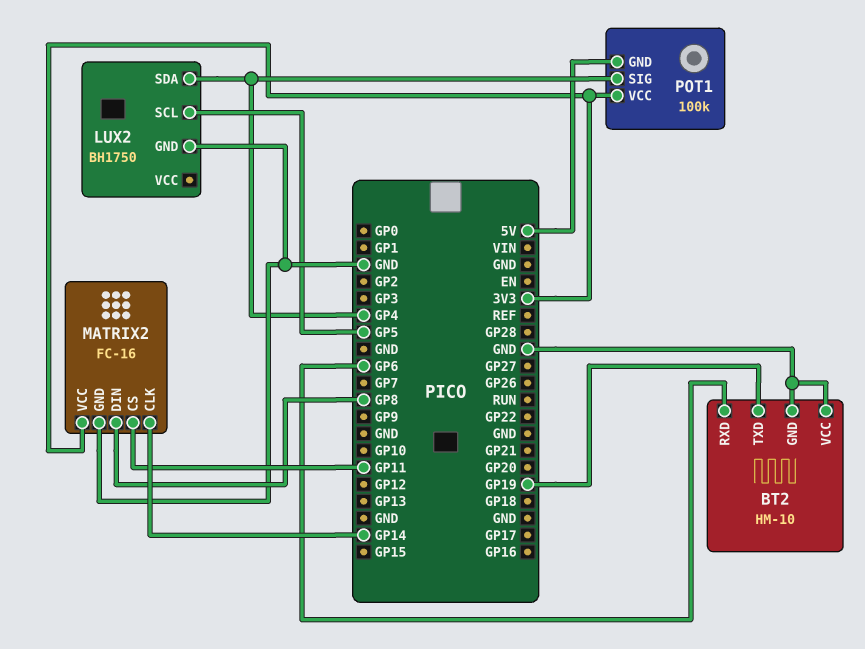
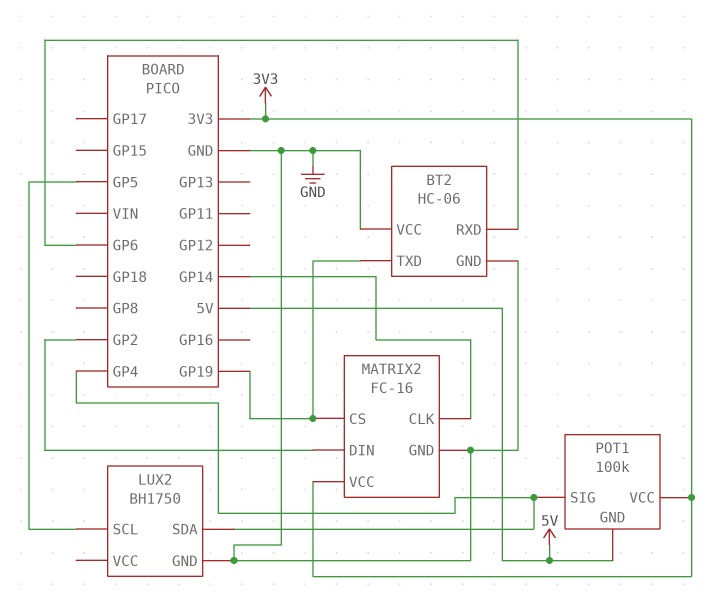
BT2: HM-10 -> HC-06
MATRIX2 pin CS: GP11 -> GP19
MATRIX2 pin DIN: GP8 -> GP2

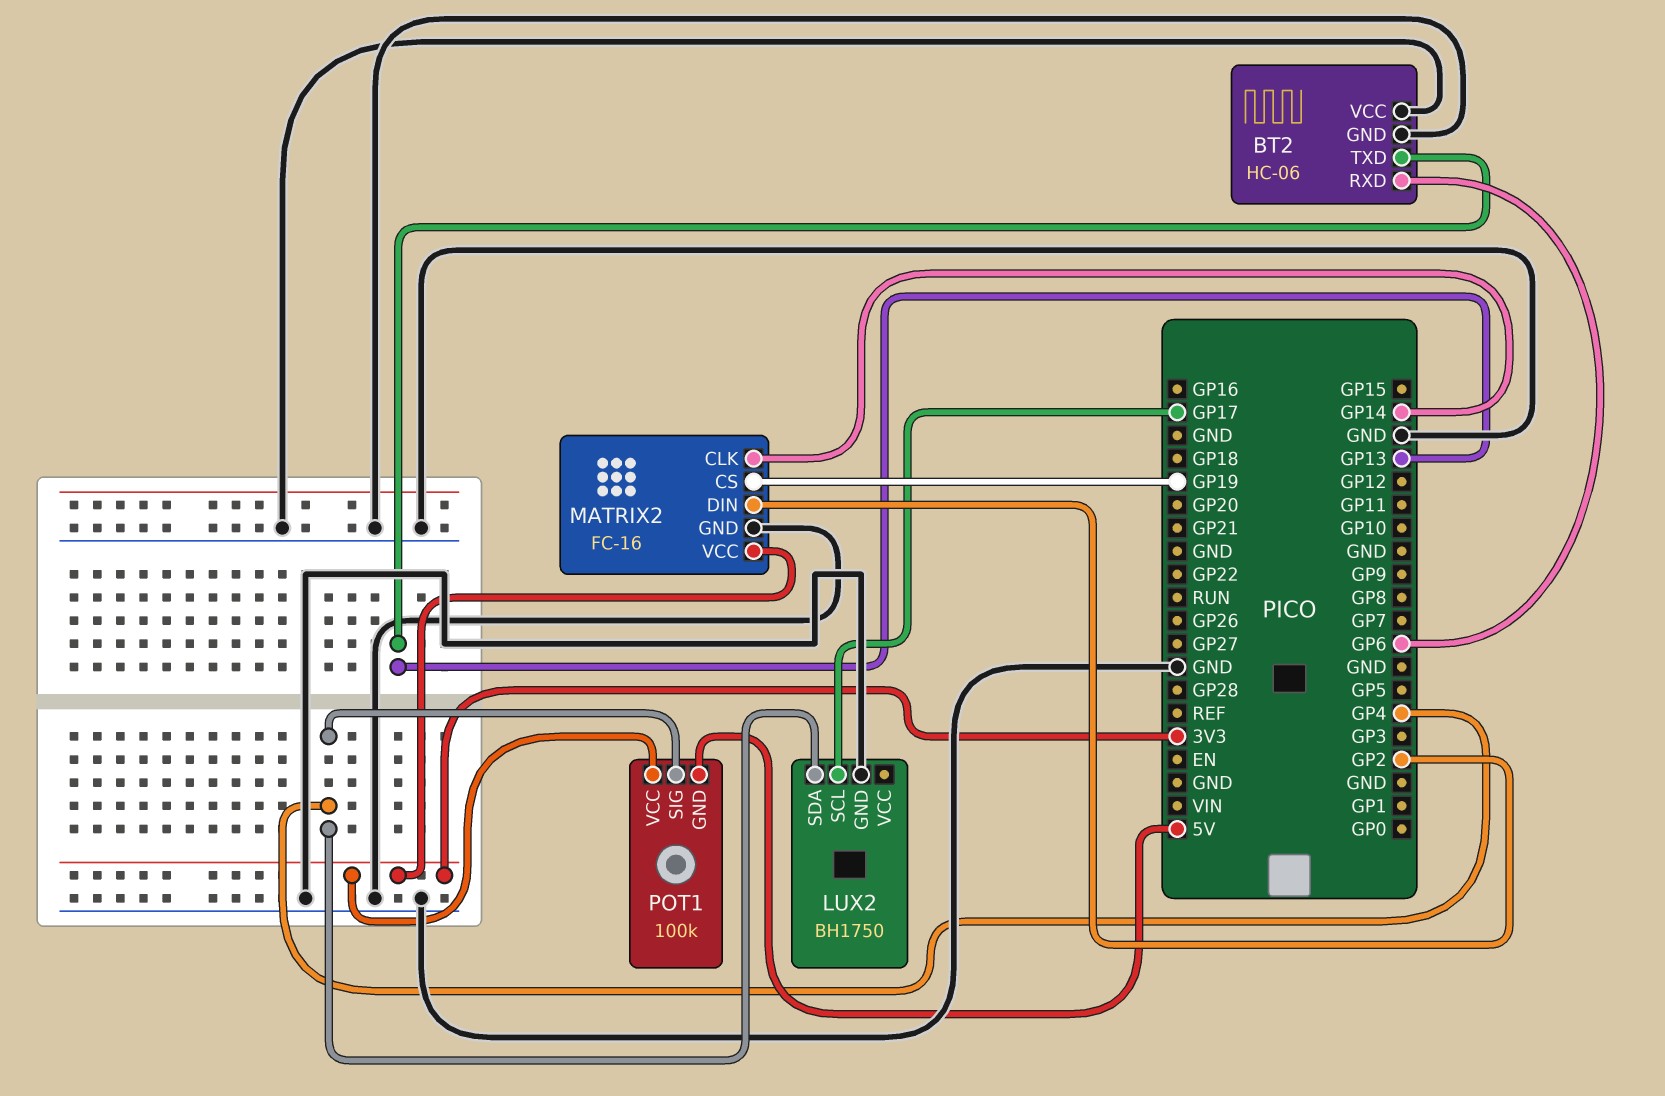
BT2 pin TXD: GP19 -> GP13
LUX2 pin SCL: GP5 -> GP17

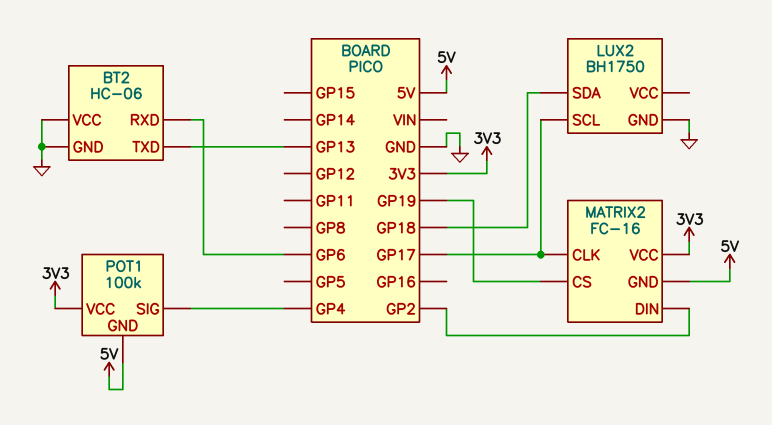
LUX2 pin SDA: GP4 -> GP18
MATRIX2 pin CLK: GP14 -> GP17
MATRIX2 pin GND: GND -> 5V

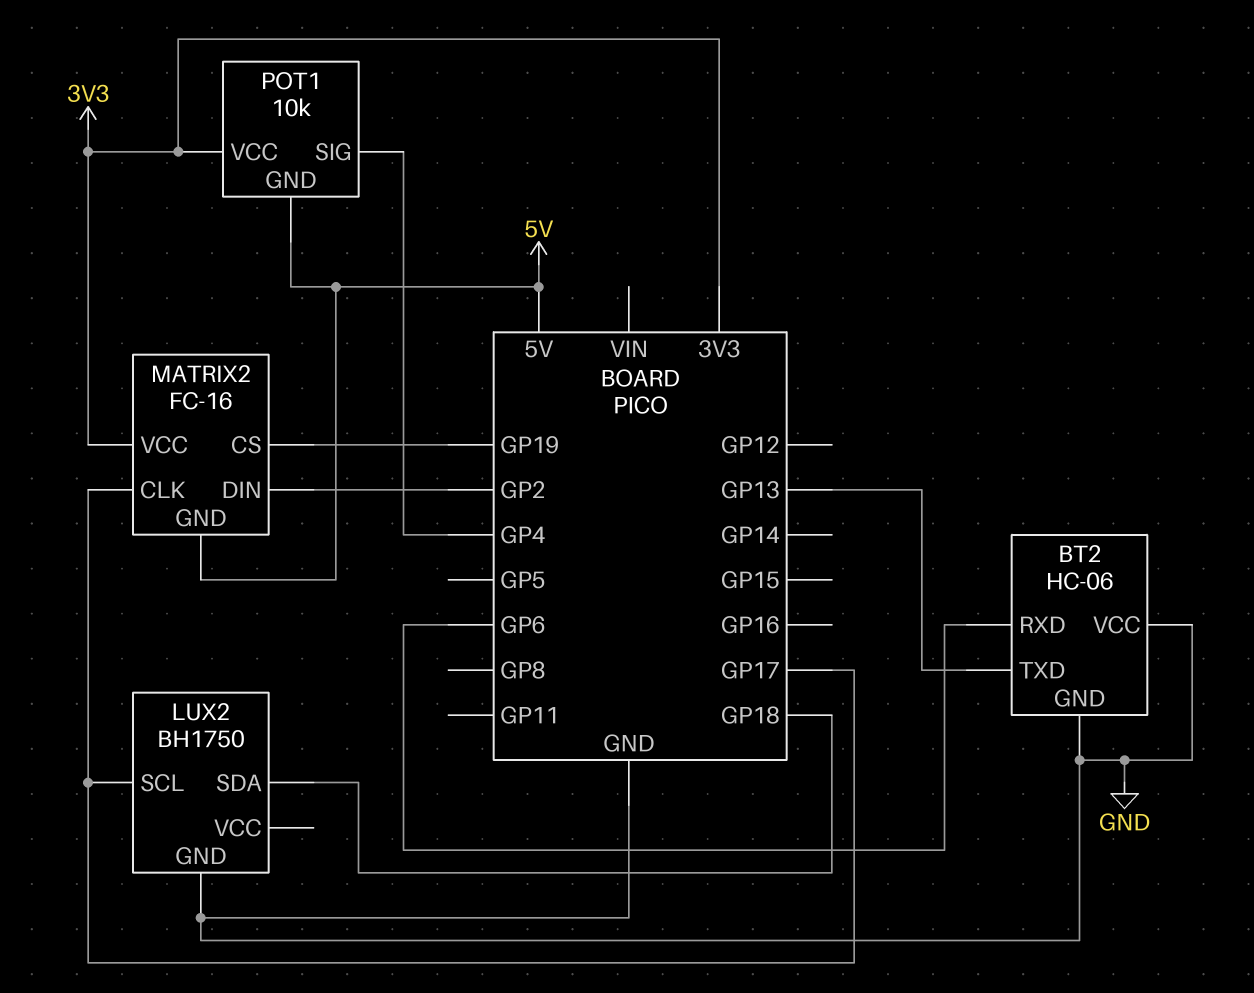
POT1: 100k -> 10k

